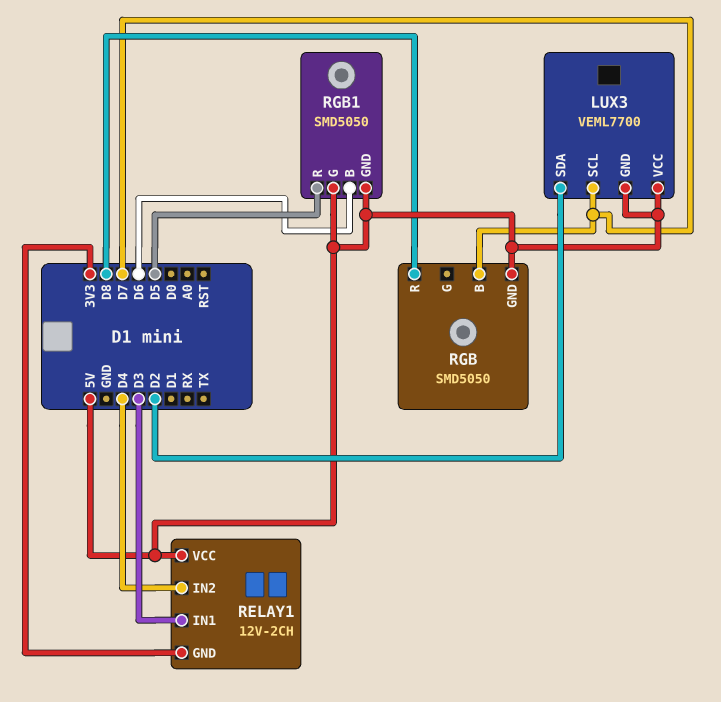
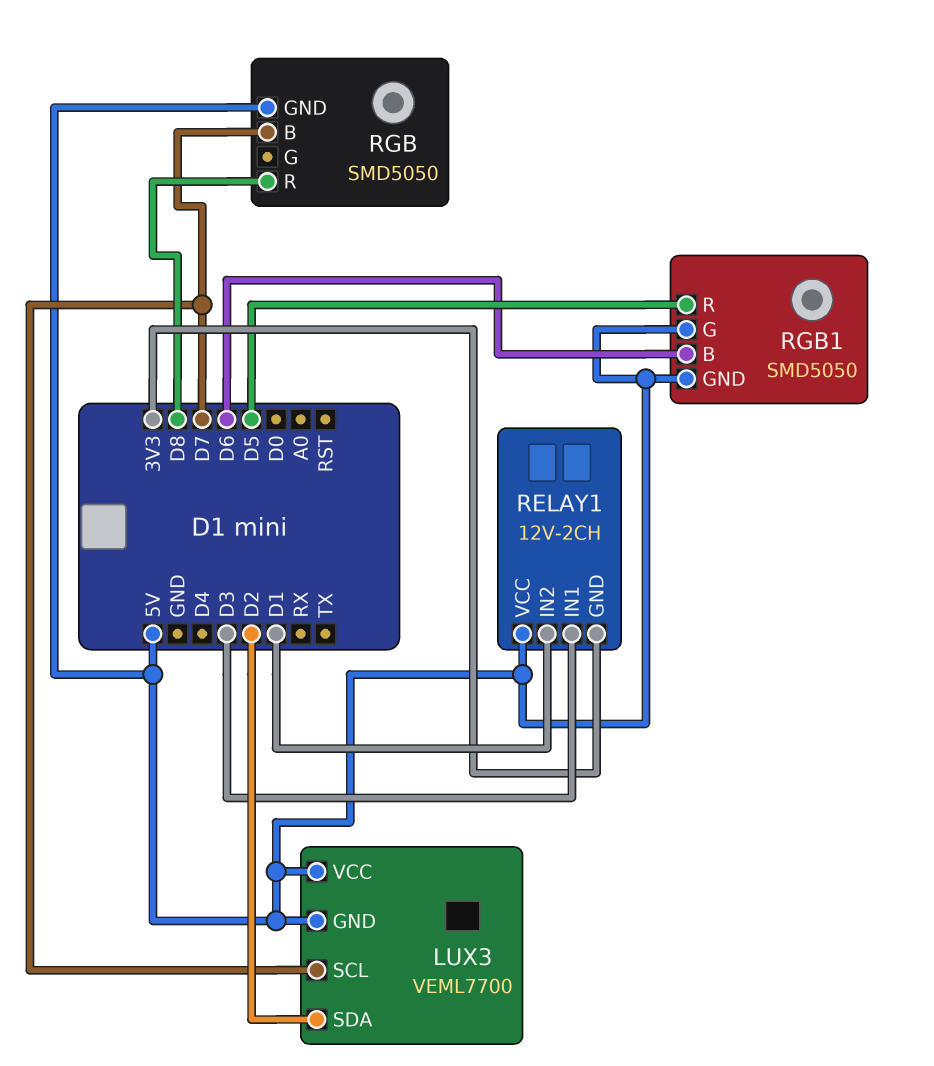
RELAY1 pin IN2: D4 -> D1

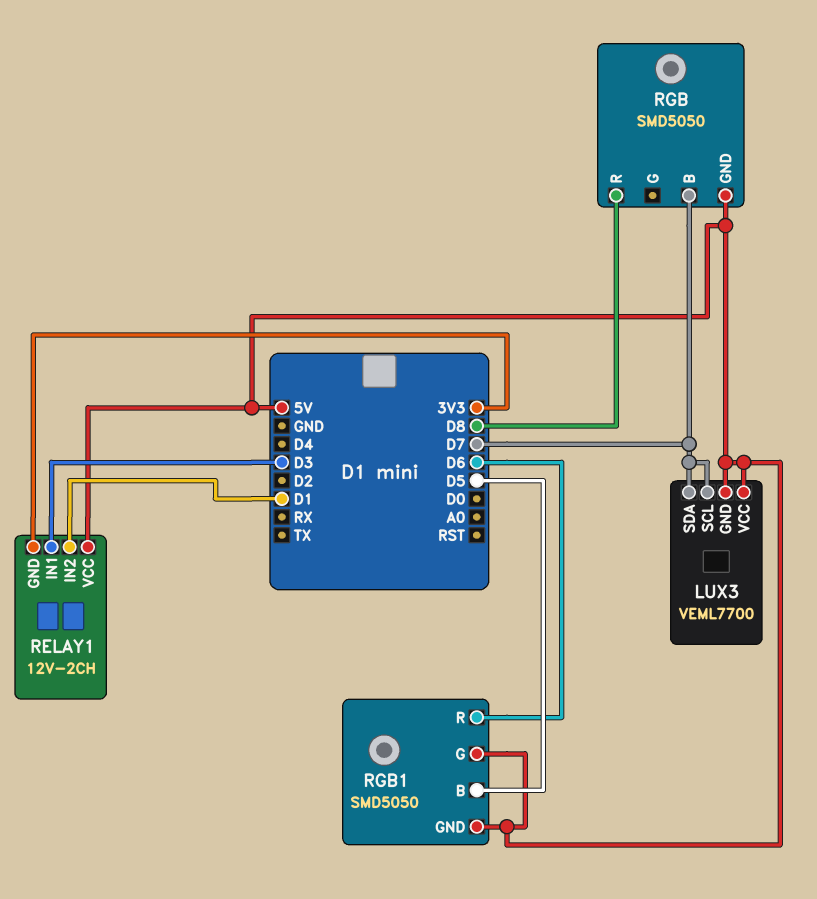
LUX3 pin SDA: D2 -> D7
RGB1 pin B: D6 -> D5
RGB1 pin R: D5 -> D6

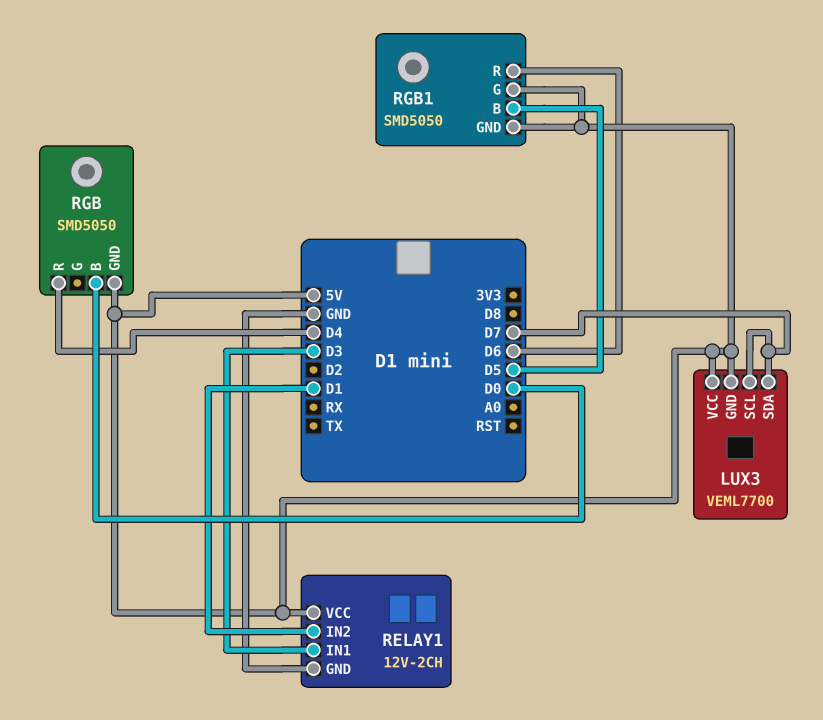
RELAY1 pin GND: 3V3 -> GND
RGB pin B: D7 -> D0
RGB pin R: D8 -> D4

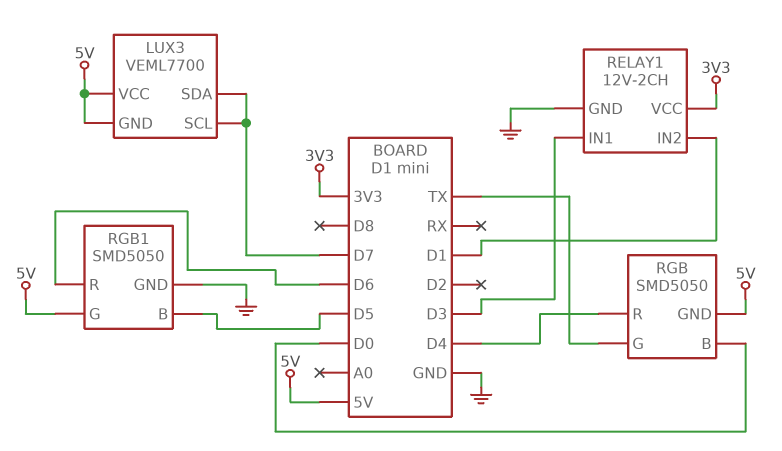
RELAY1 pin VCC: 5V -> 3V3
RGB pin G: none -> TX
RGB1 pin GND: 5V -> GND

